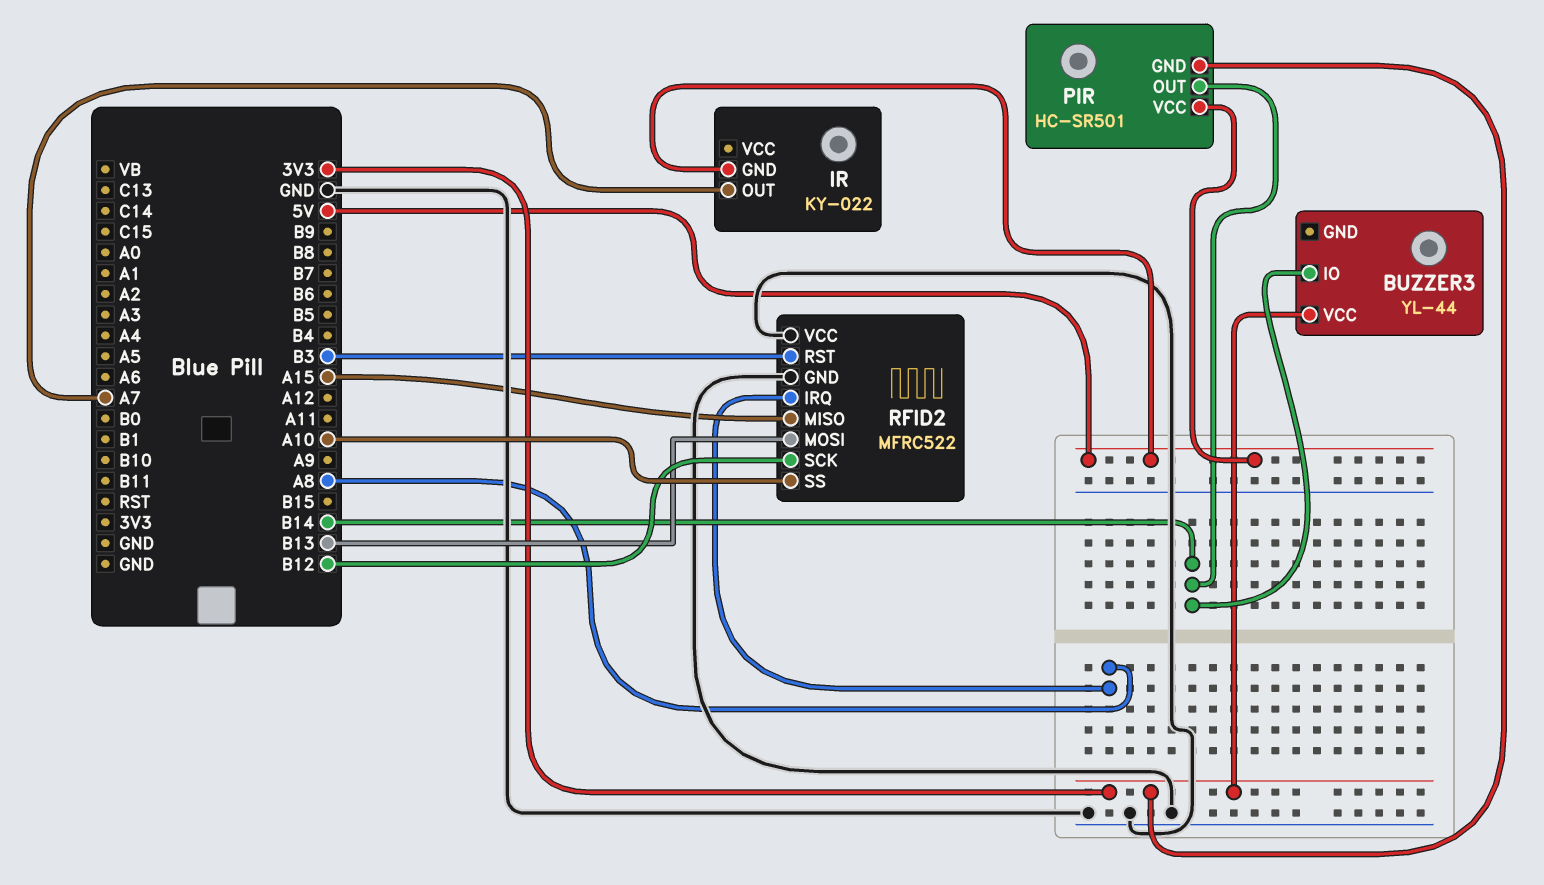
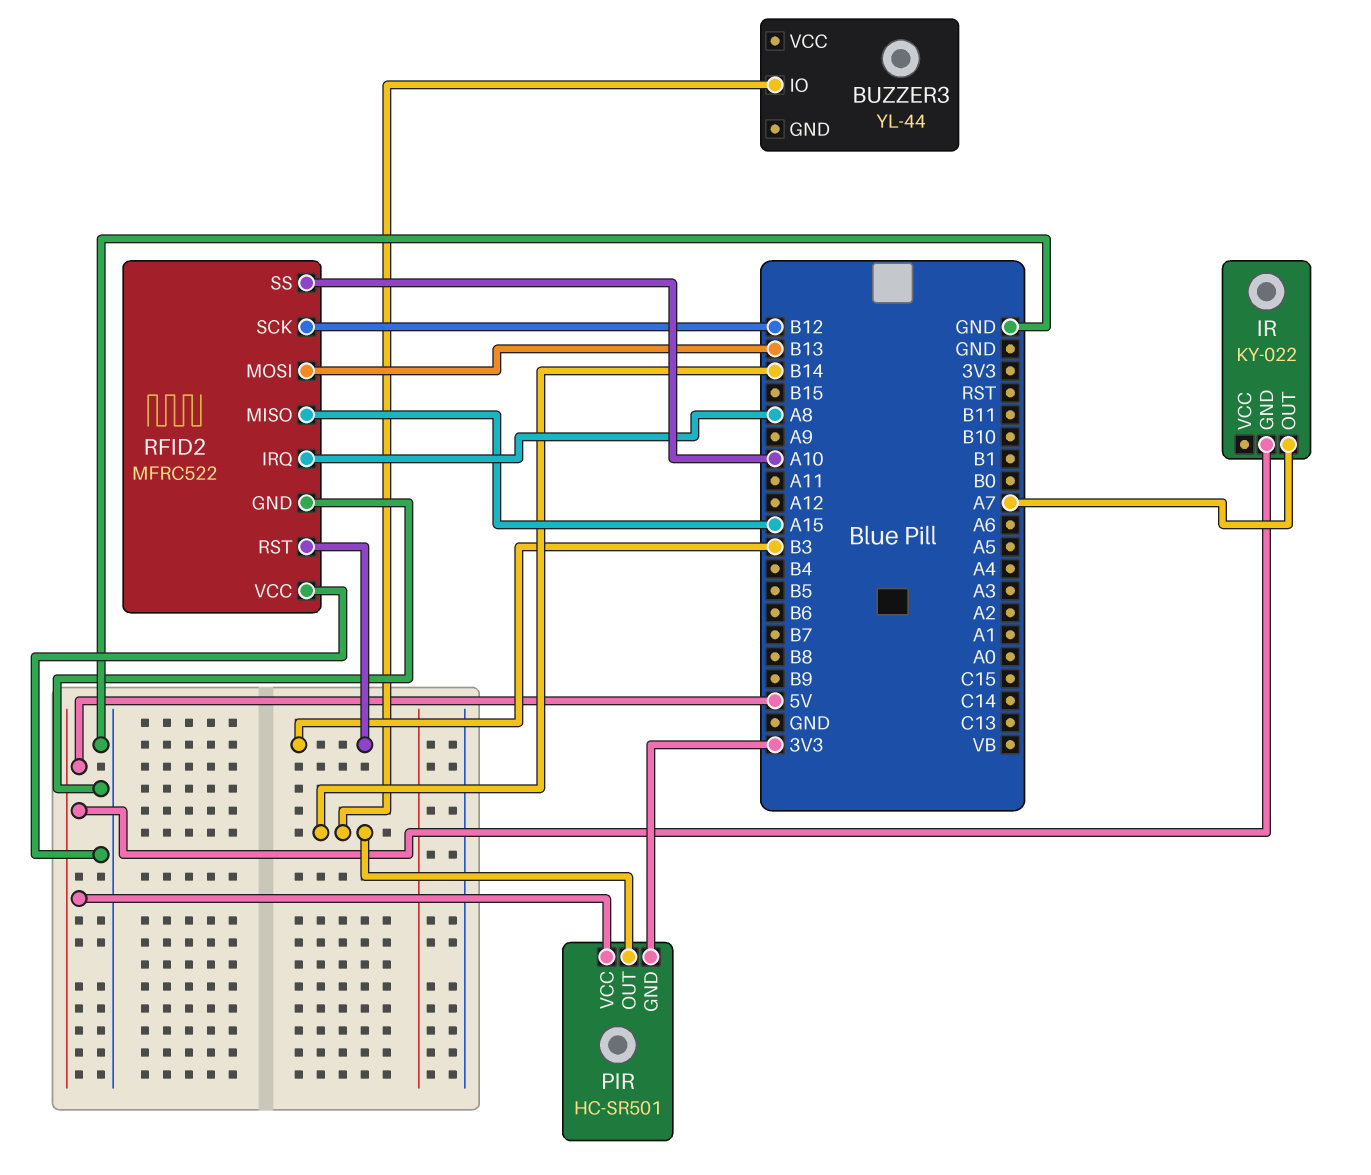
BUZZER3 pin VCC: 3V3 -> none

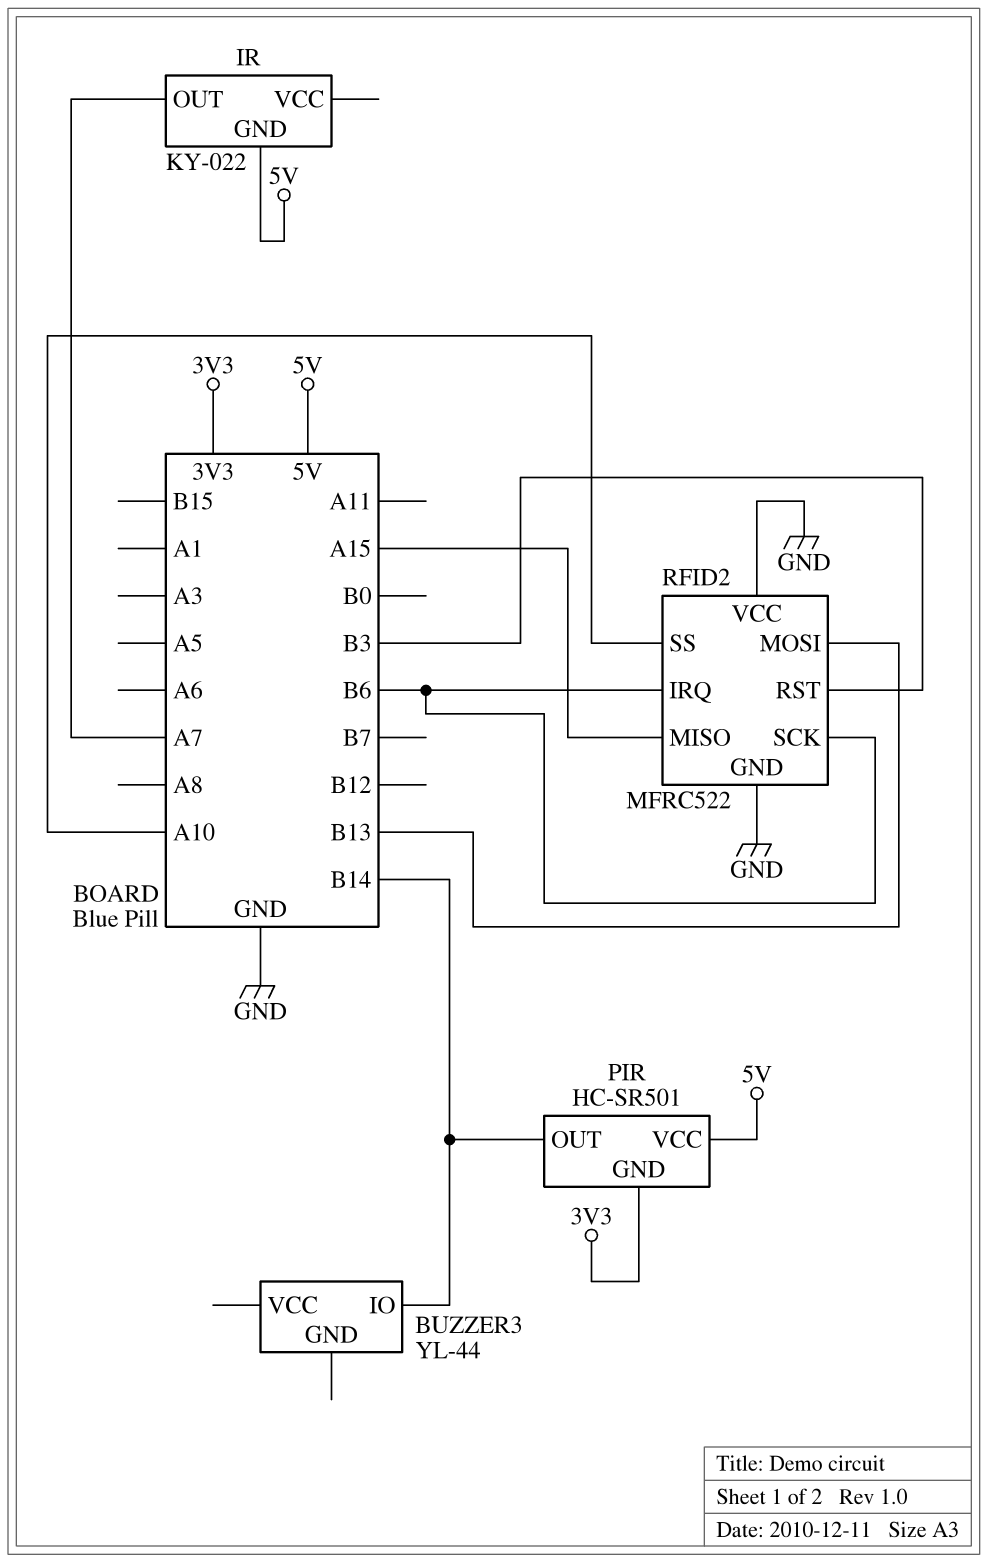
RFID2 pin IRQ: A8 -> B6
RFID2 pin SCK: B12 -> B6

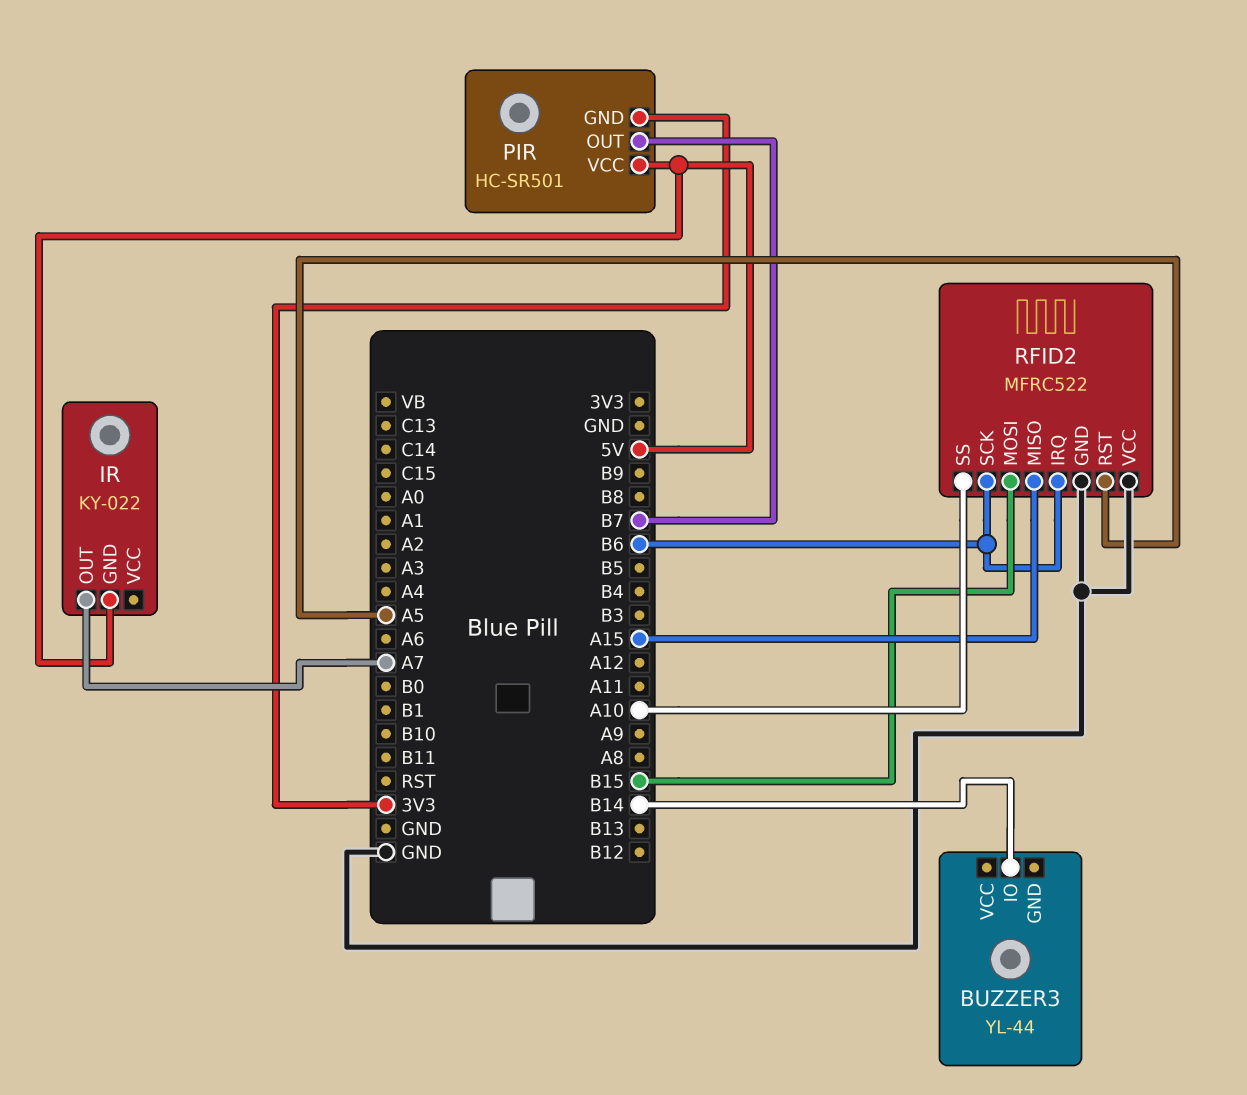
PIR pin OUT: B14 -> B7
RFID2 pin MOSI: B13 -> B15
RFID2 pin RST: B3 -> A5

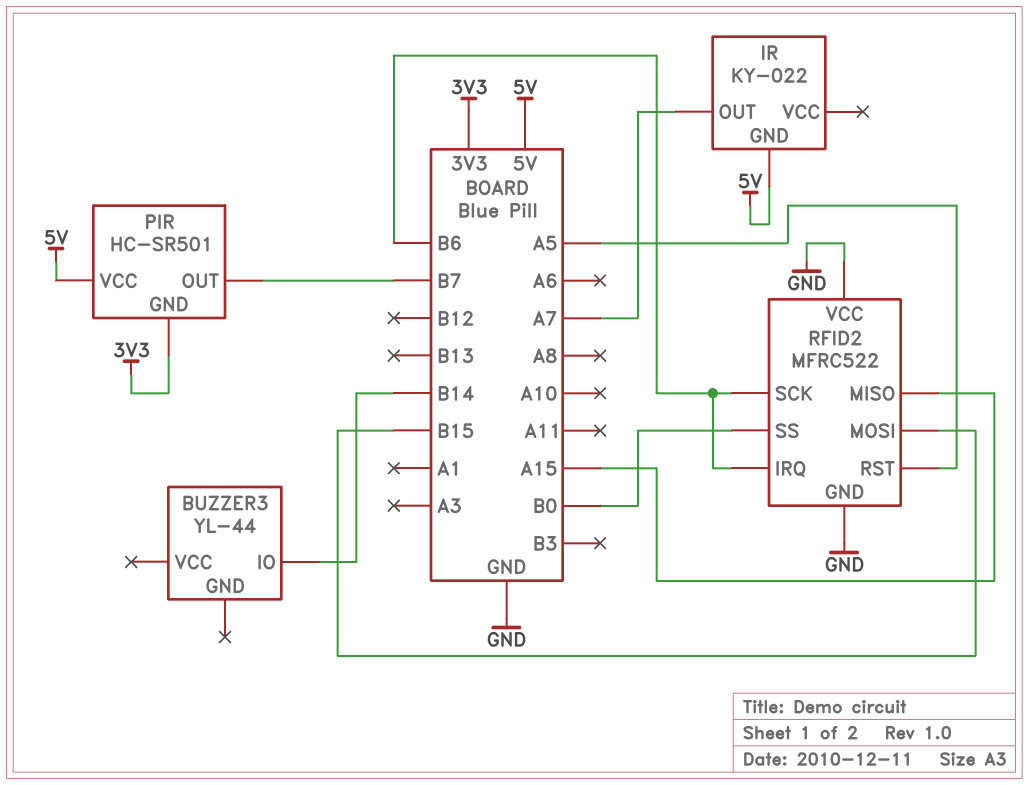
RFID2 pin SS: A10 -> B0

